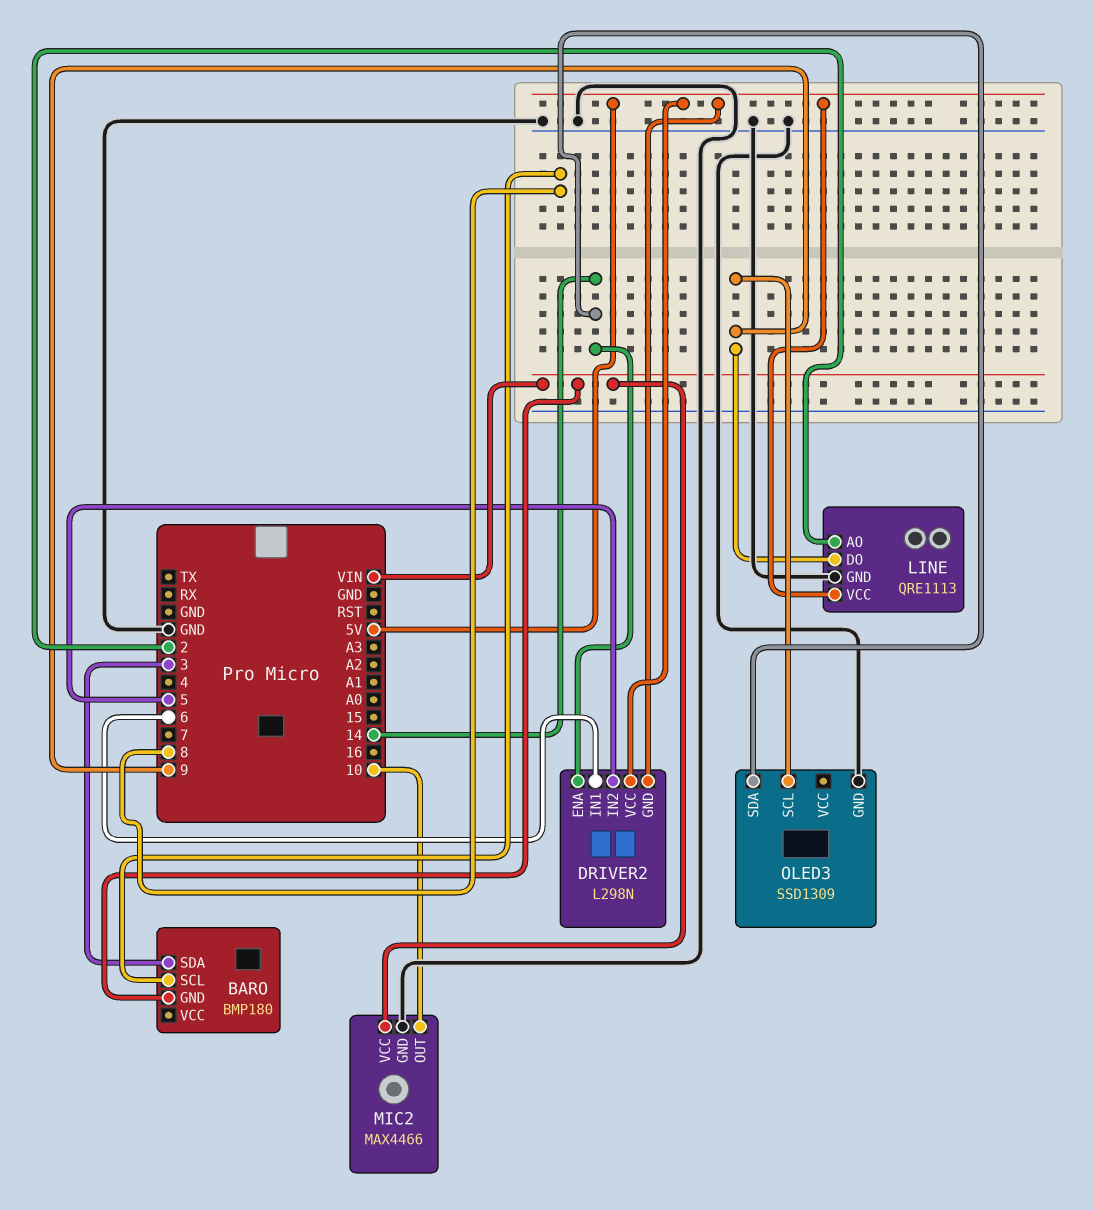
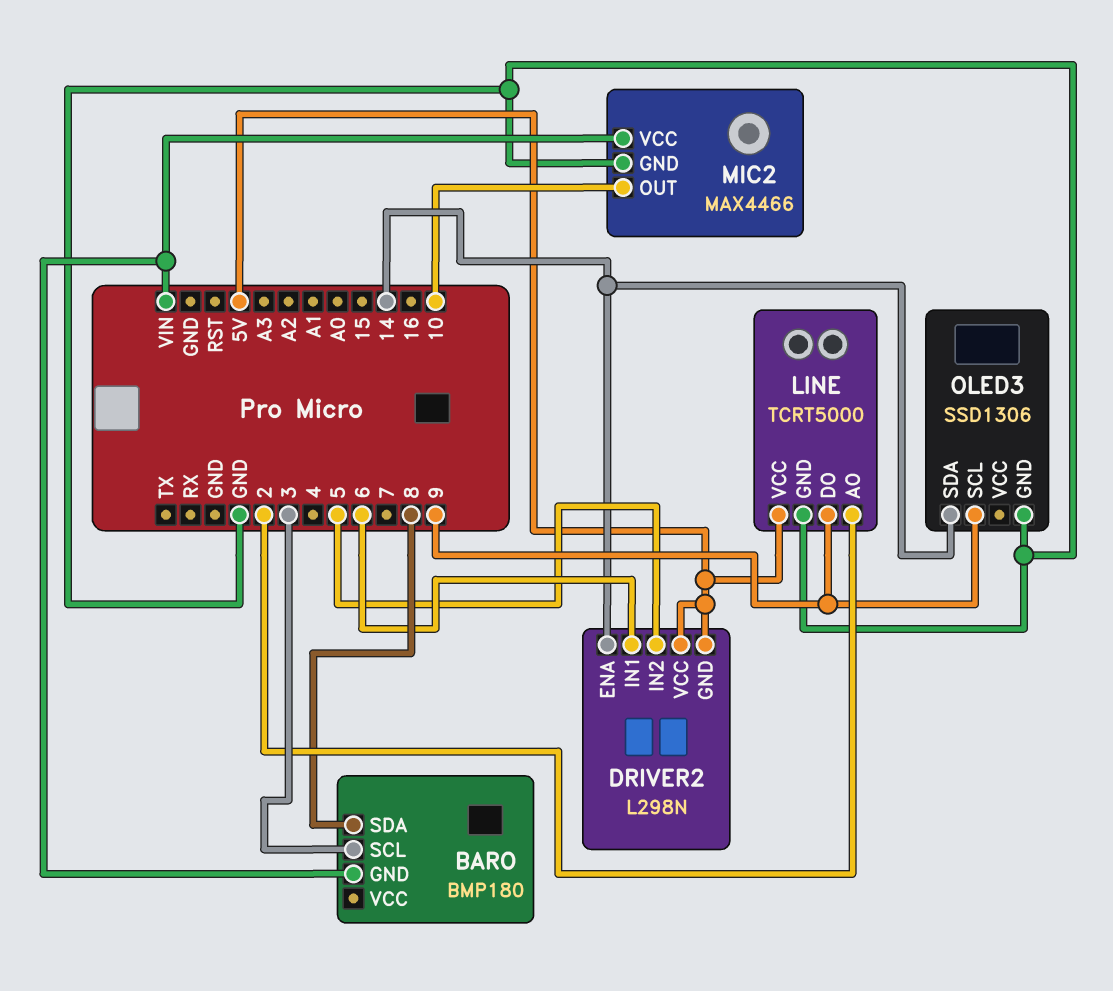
BARO pin SCL: 8 -> 3
BARO pin SDA: 3 -> 8
LINE: QRE1113 -> TCRT5000
OLED3: SSD1309 -> SSD1306

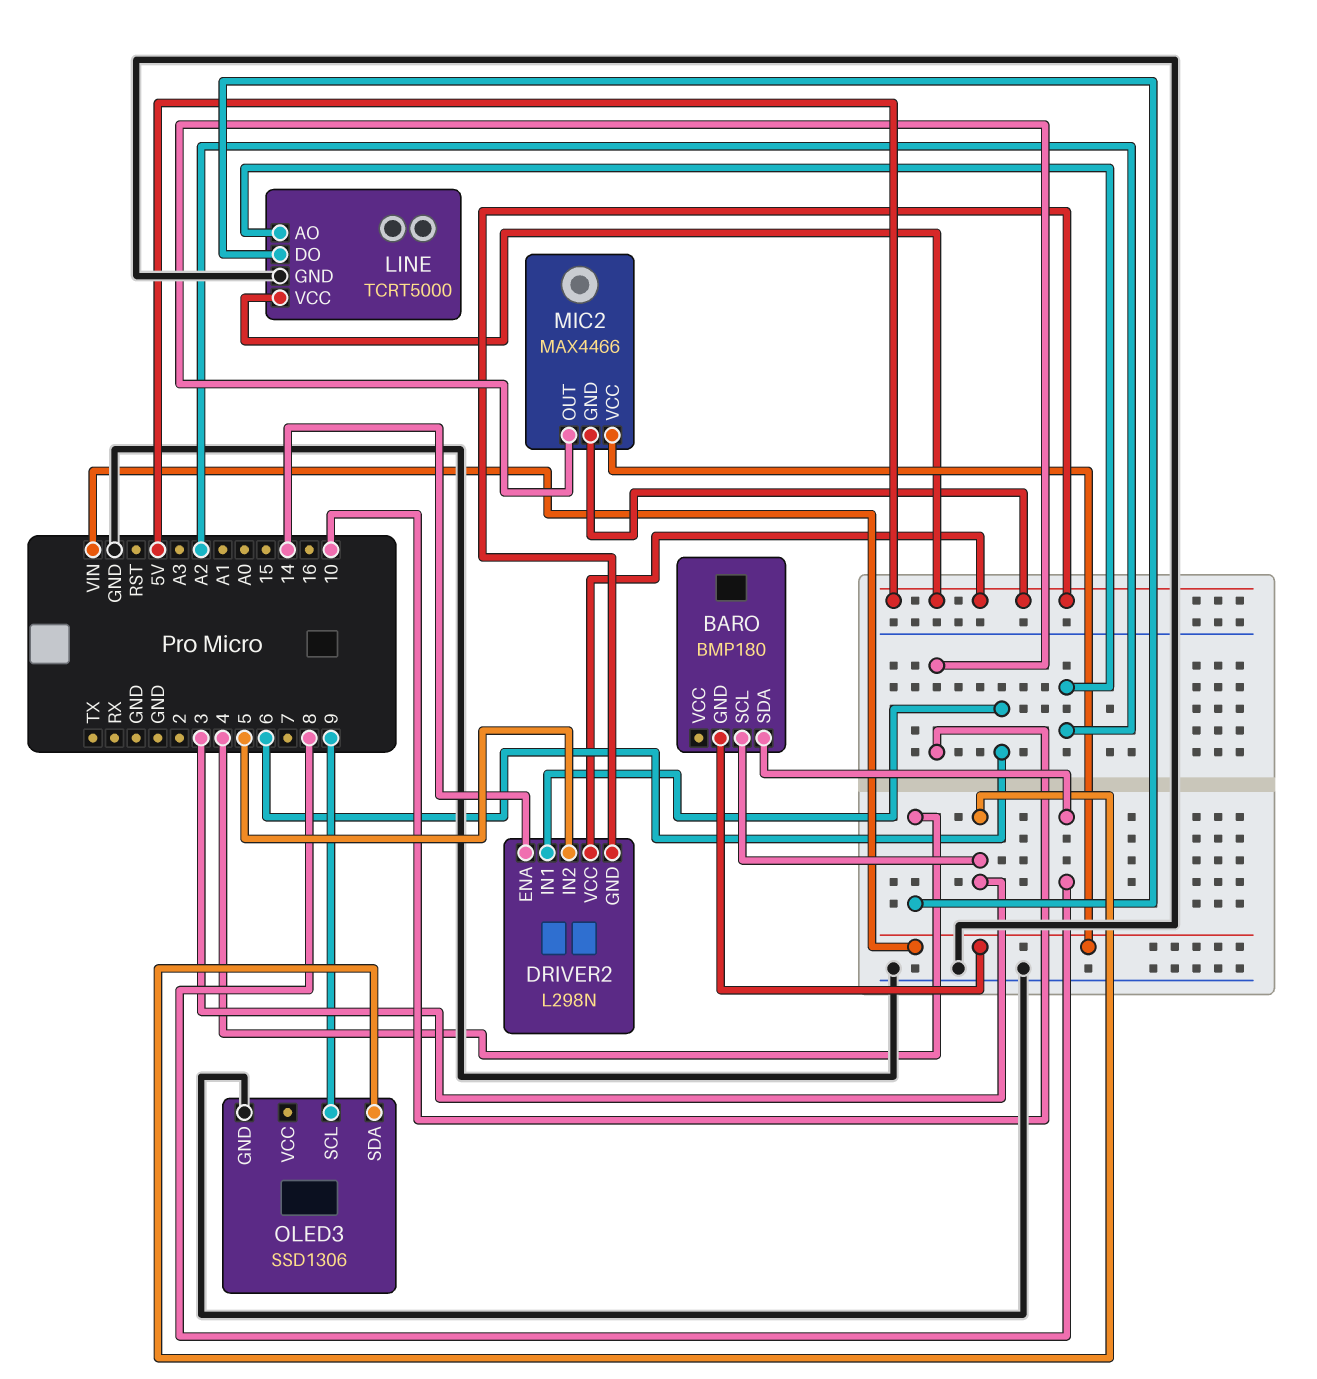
LINE pin AO: 2 -> A2
LINE pin DO: 9 -> 4
MIC2 pin GND: GND -> 5V
OLED3 pin SDA: 14 -> 3

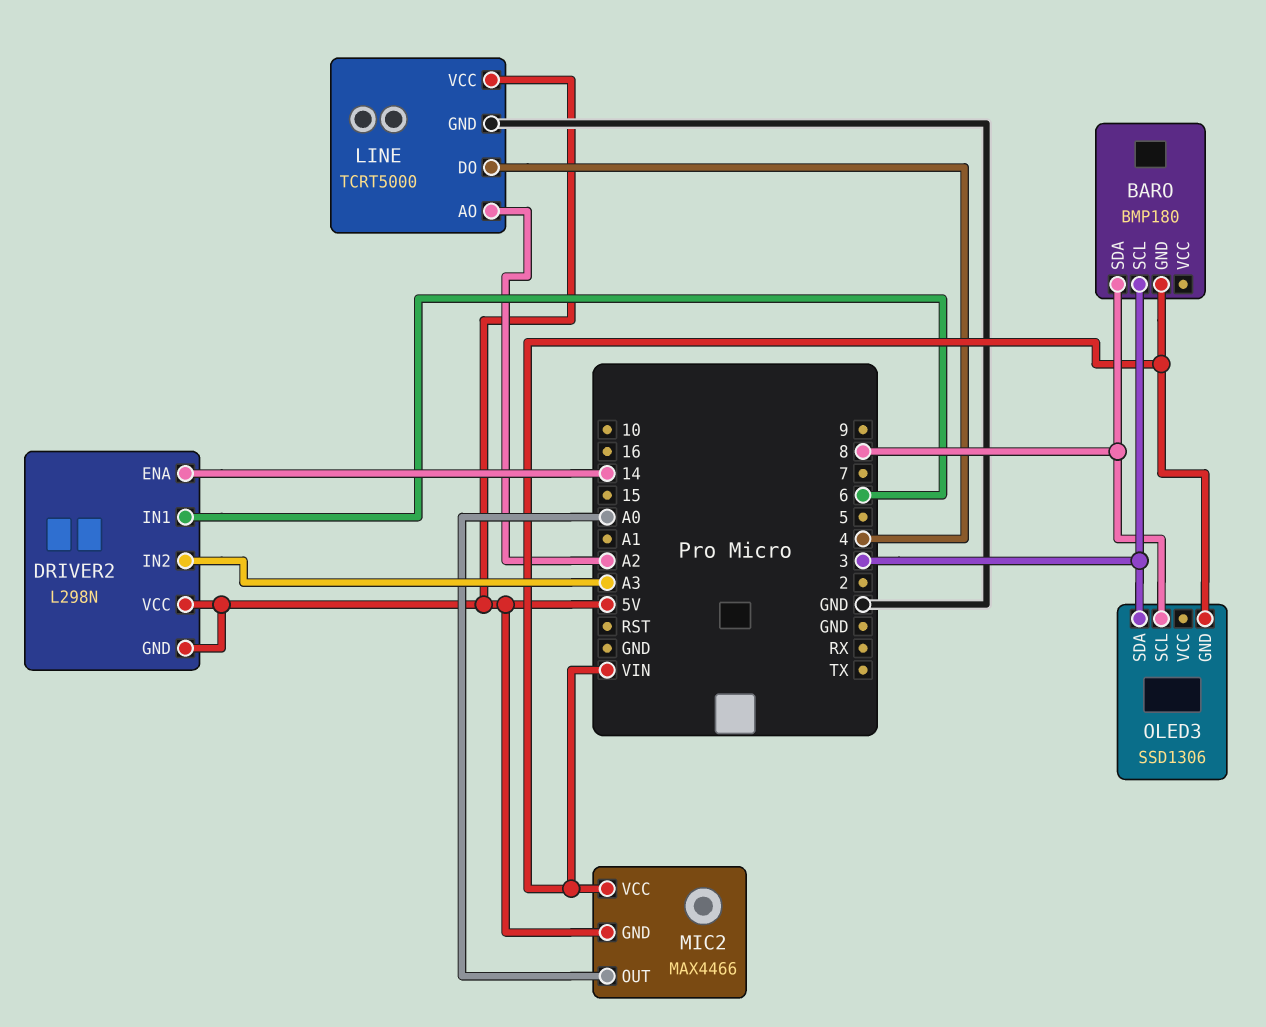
DRIVER2 pin IN2: 5 -> A3
MIC2 pin OUT: 10 -> A0
OLED3 pin GND: GND -> VIN
OLED3 pin SCL: 9 -> 8

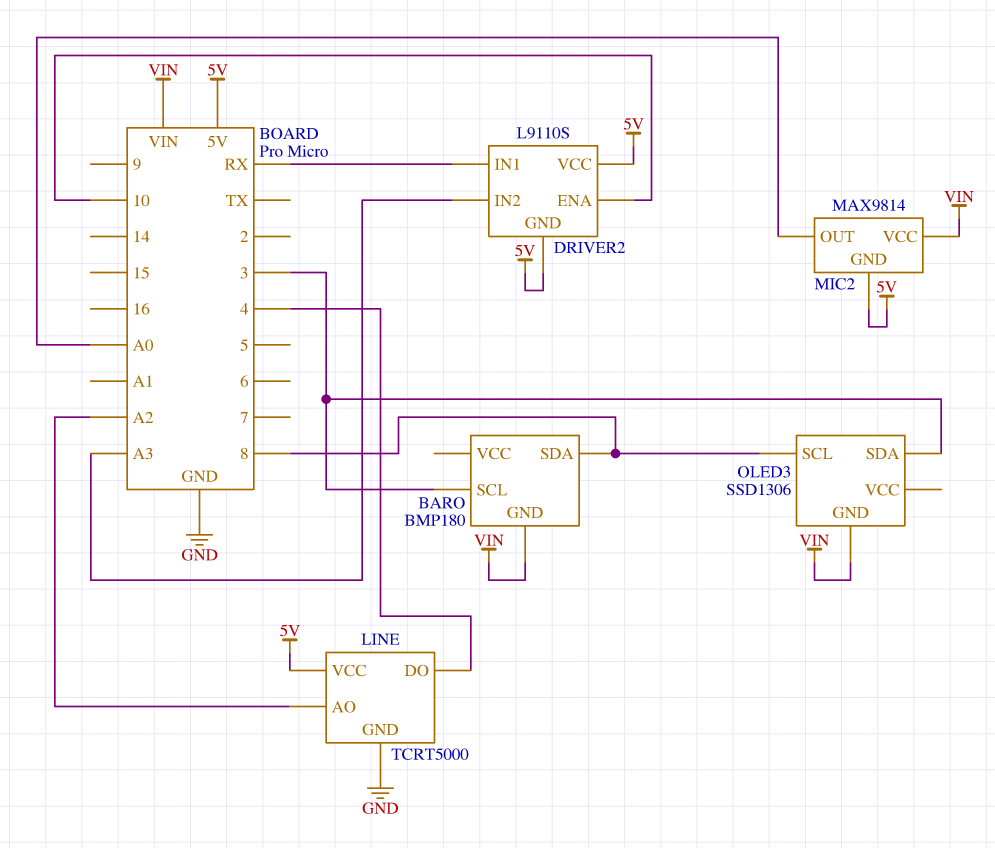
DRIVER2: L298N -> L9110S
DRIVER2 pin ENA: 14 -> 10
DRIVER2 pin IN1: 6 -> RX
MIC2: MAX4466 -> MAX9814

